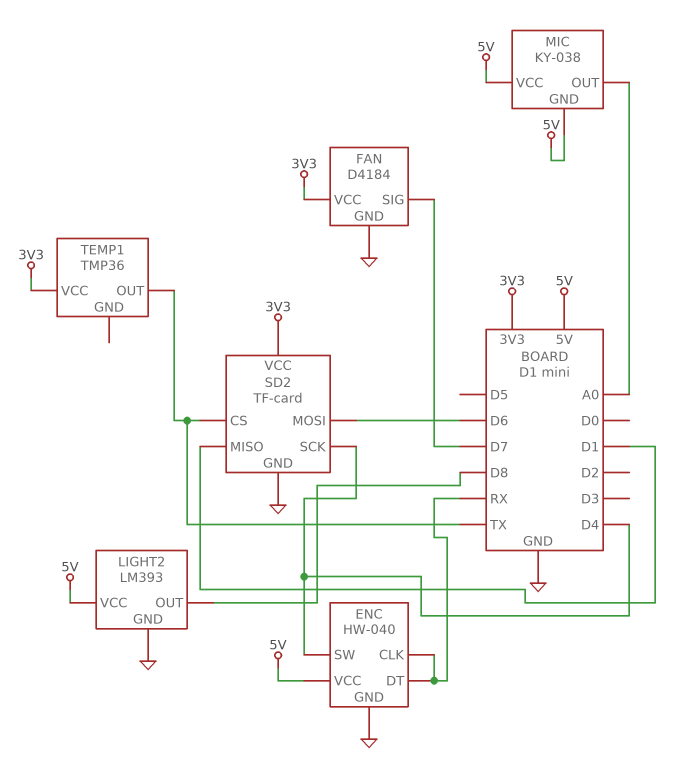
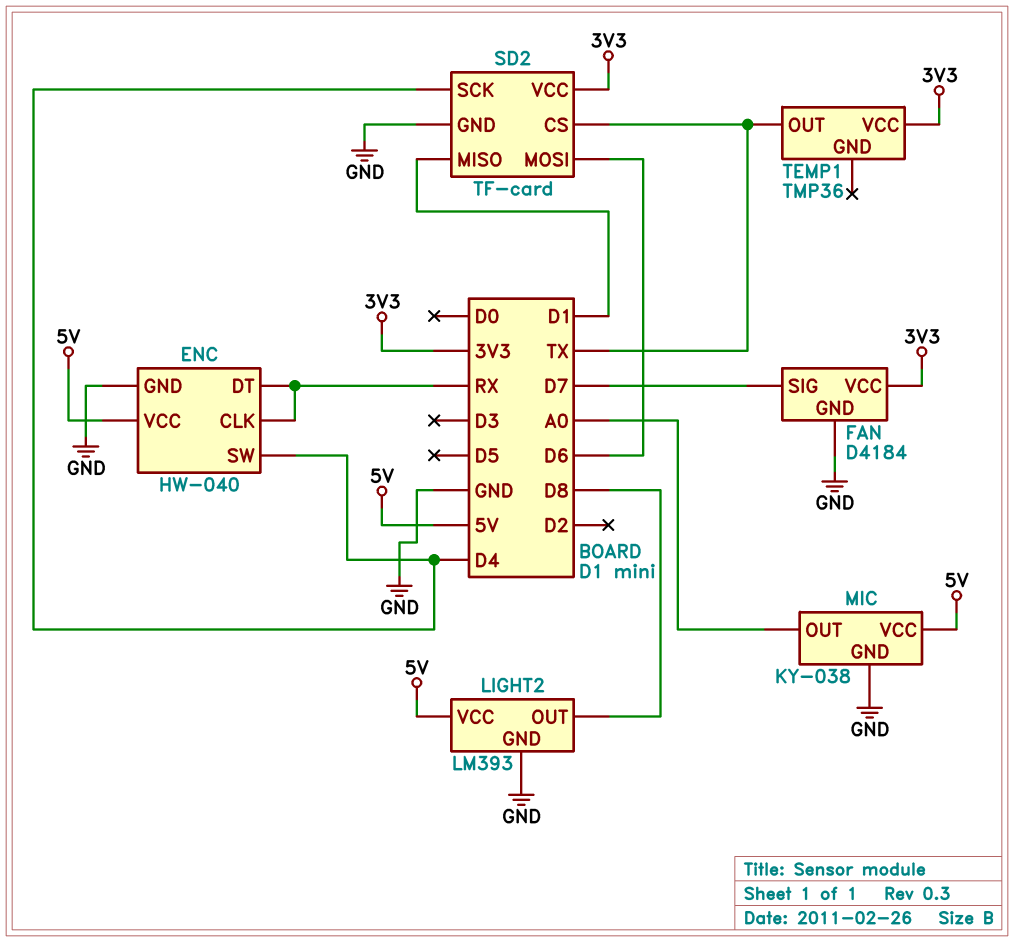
MIC pin GND: 5V -> GND

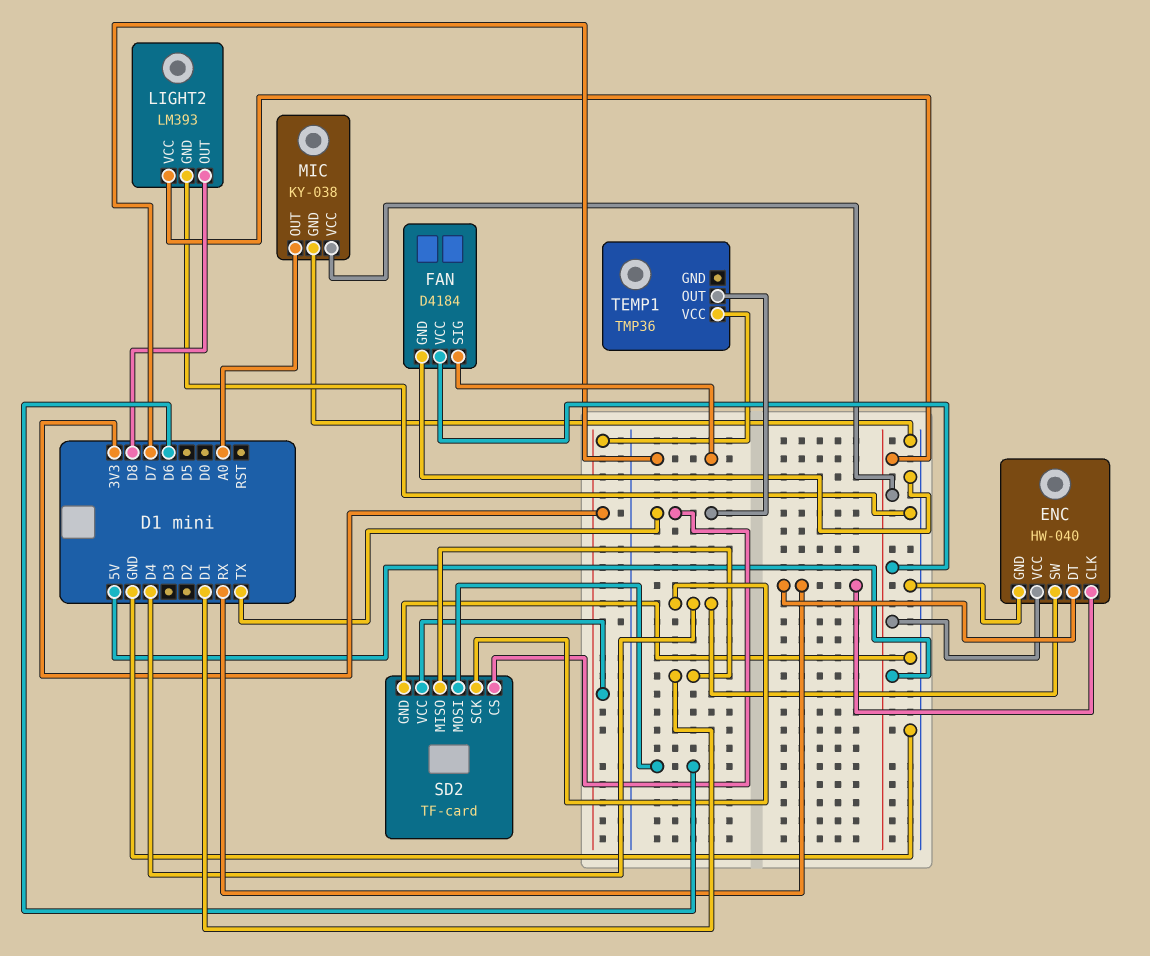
FAN pin VCC: 3V3 -> 5V

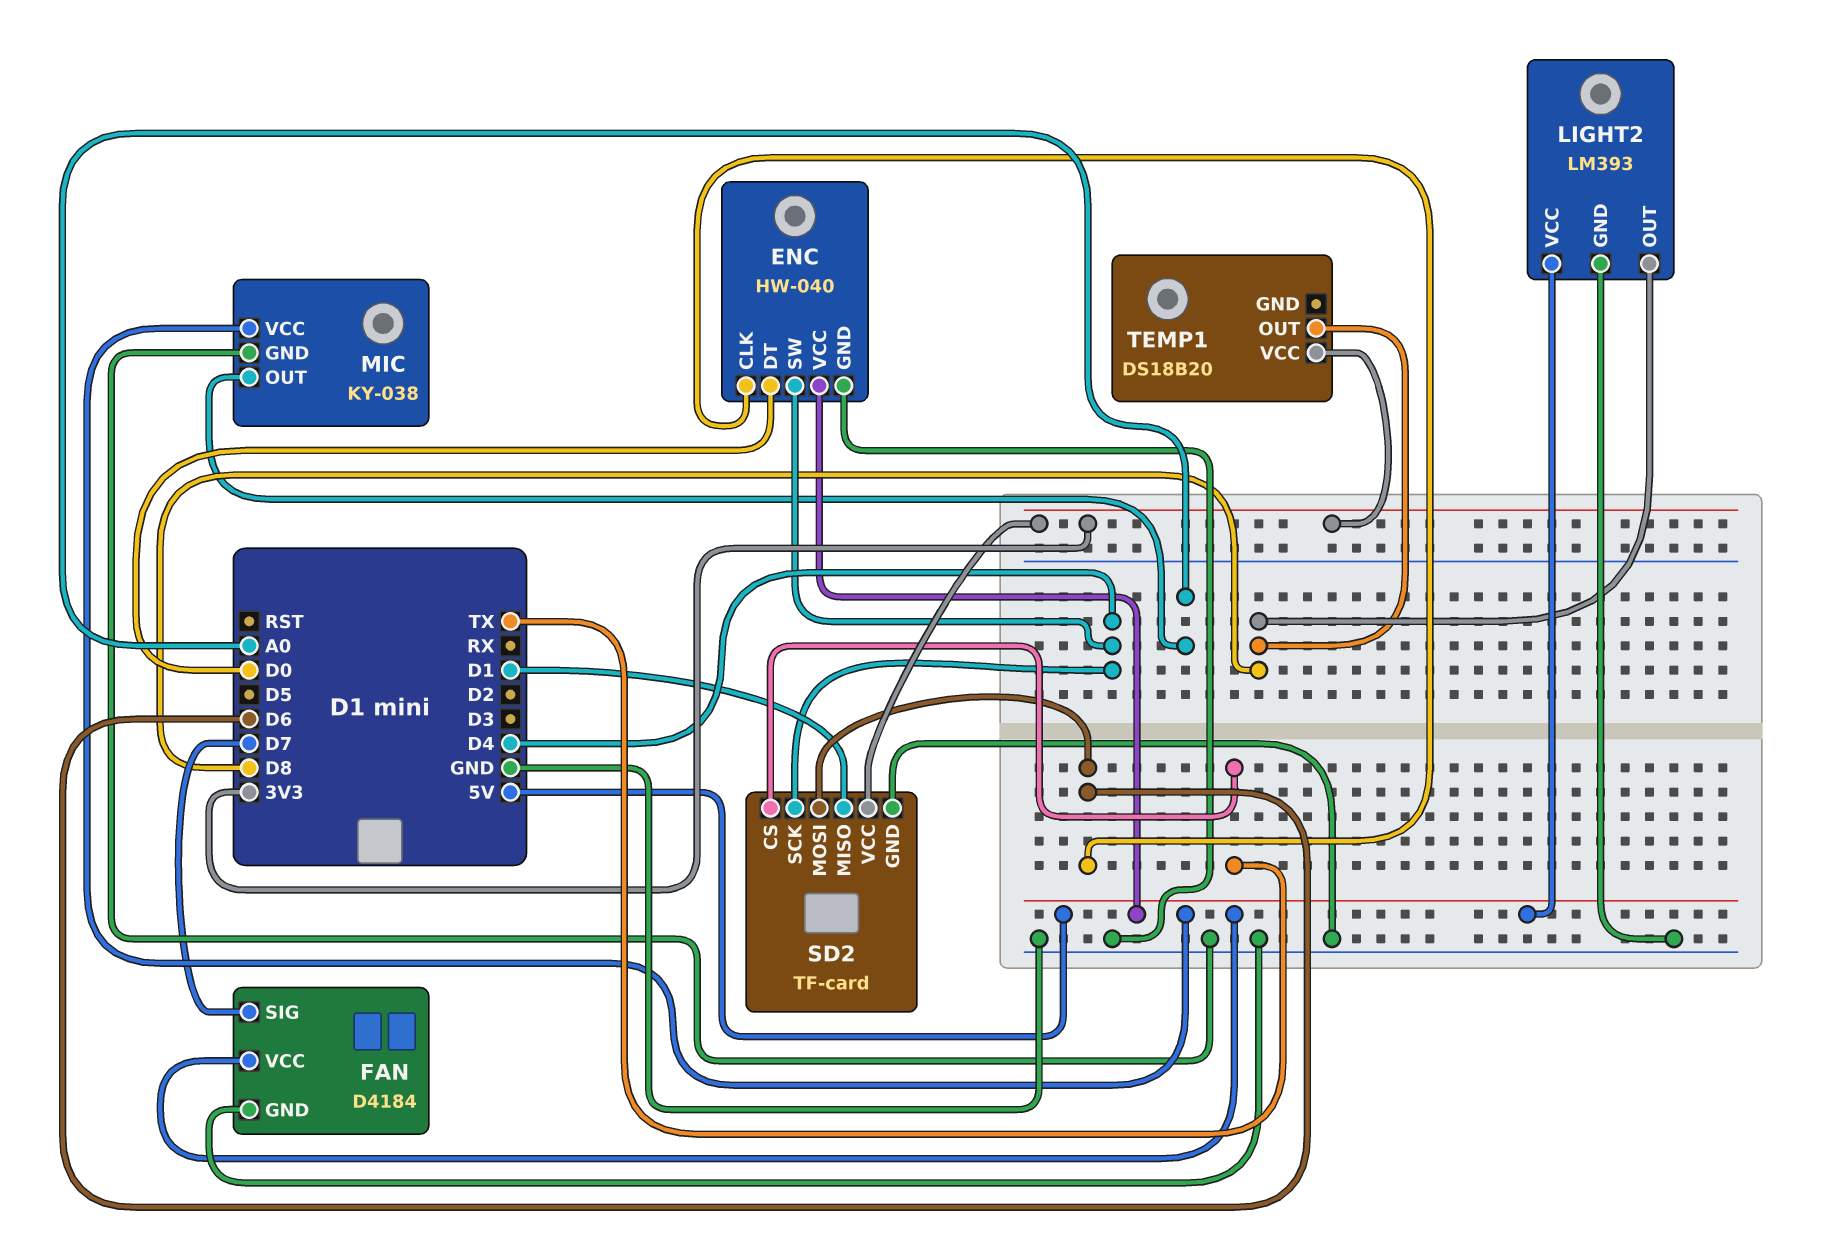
ENC pin CLK: RX -> D6
ENC pin DT: RX -> D0
TEMP1: TMP36 -> DS18B20
TEMP1 pin OUT: TX -> D8

